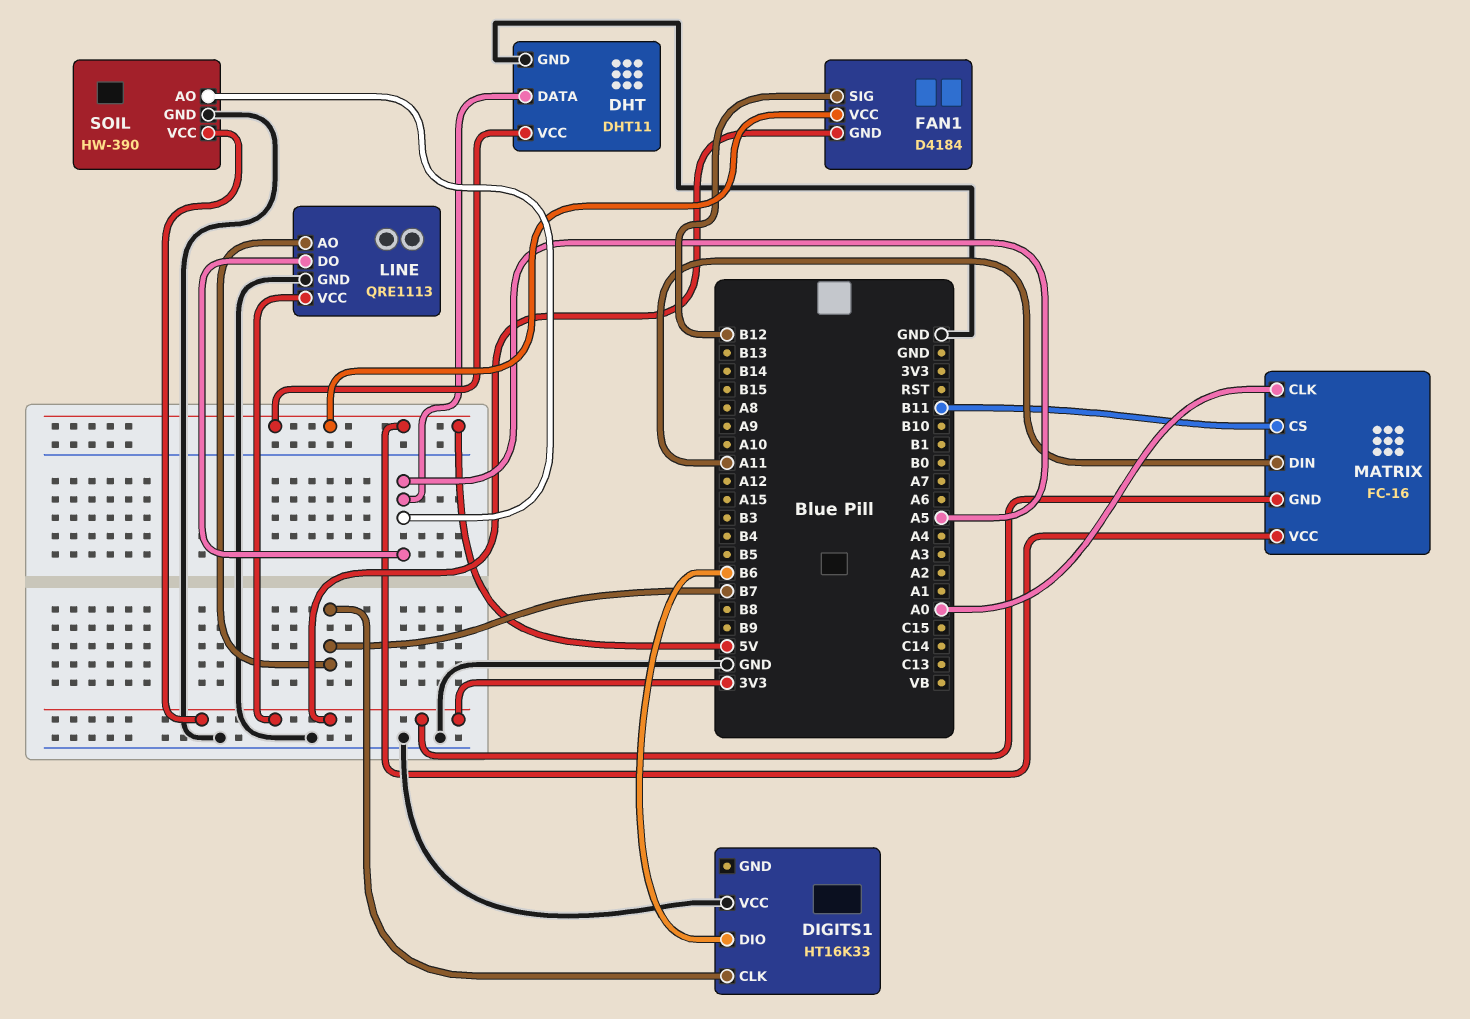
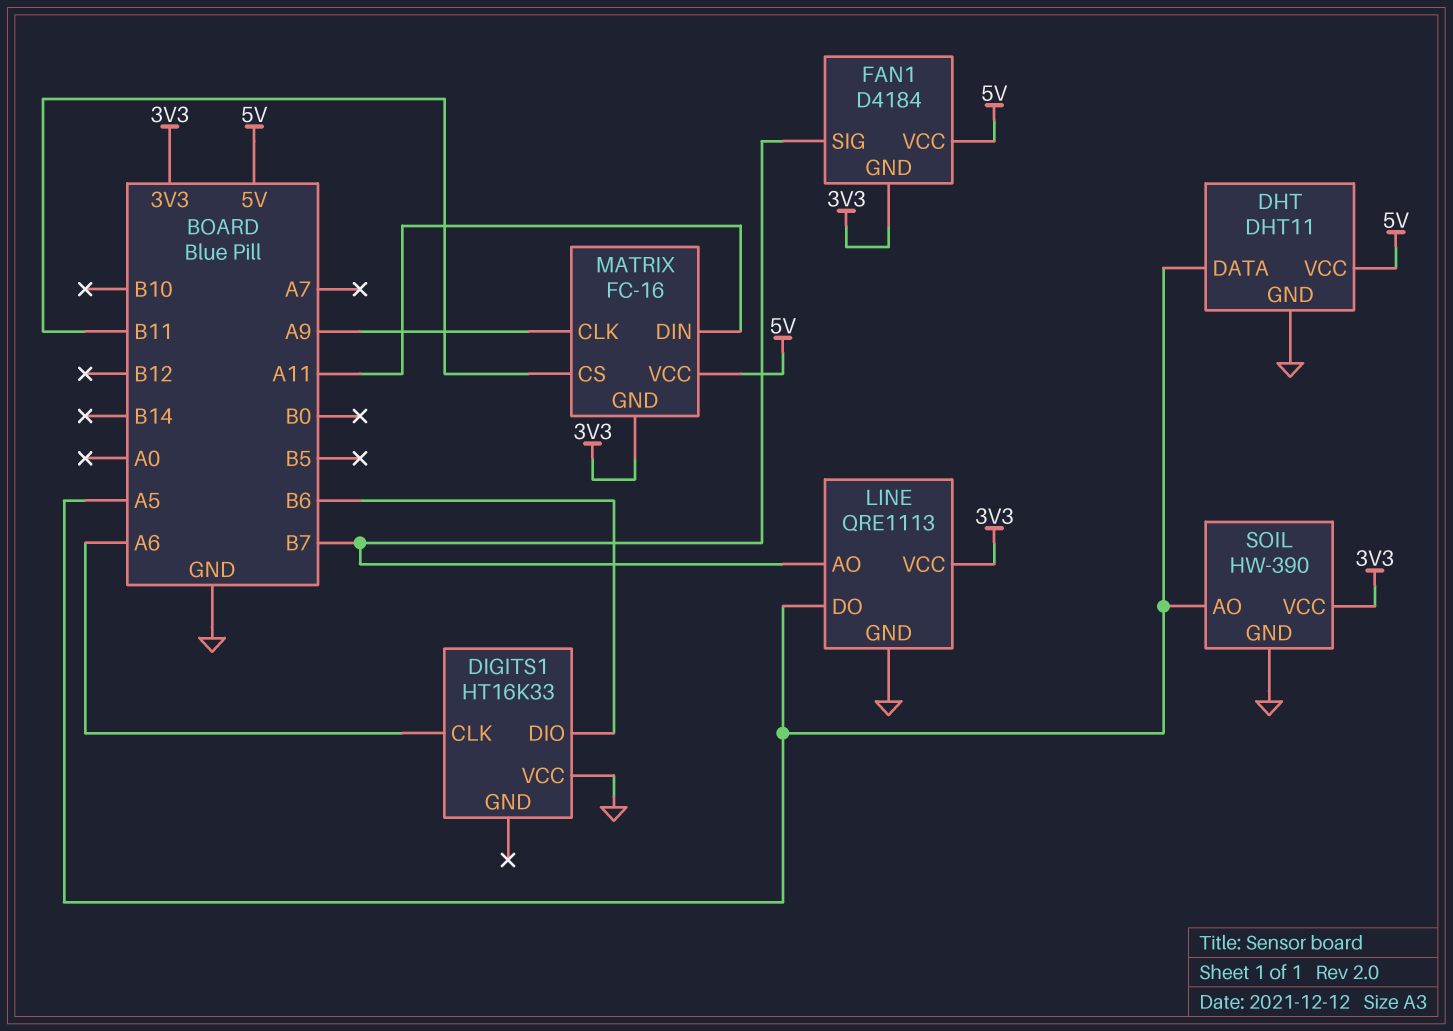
DIGITS1 pin CLK: B7 -> A6
FAN1 pin SIG: B12 -> B7
MATRIX pin CLK: A0 -> A9

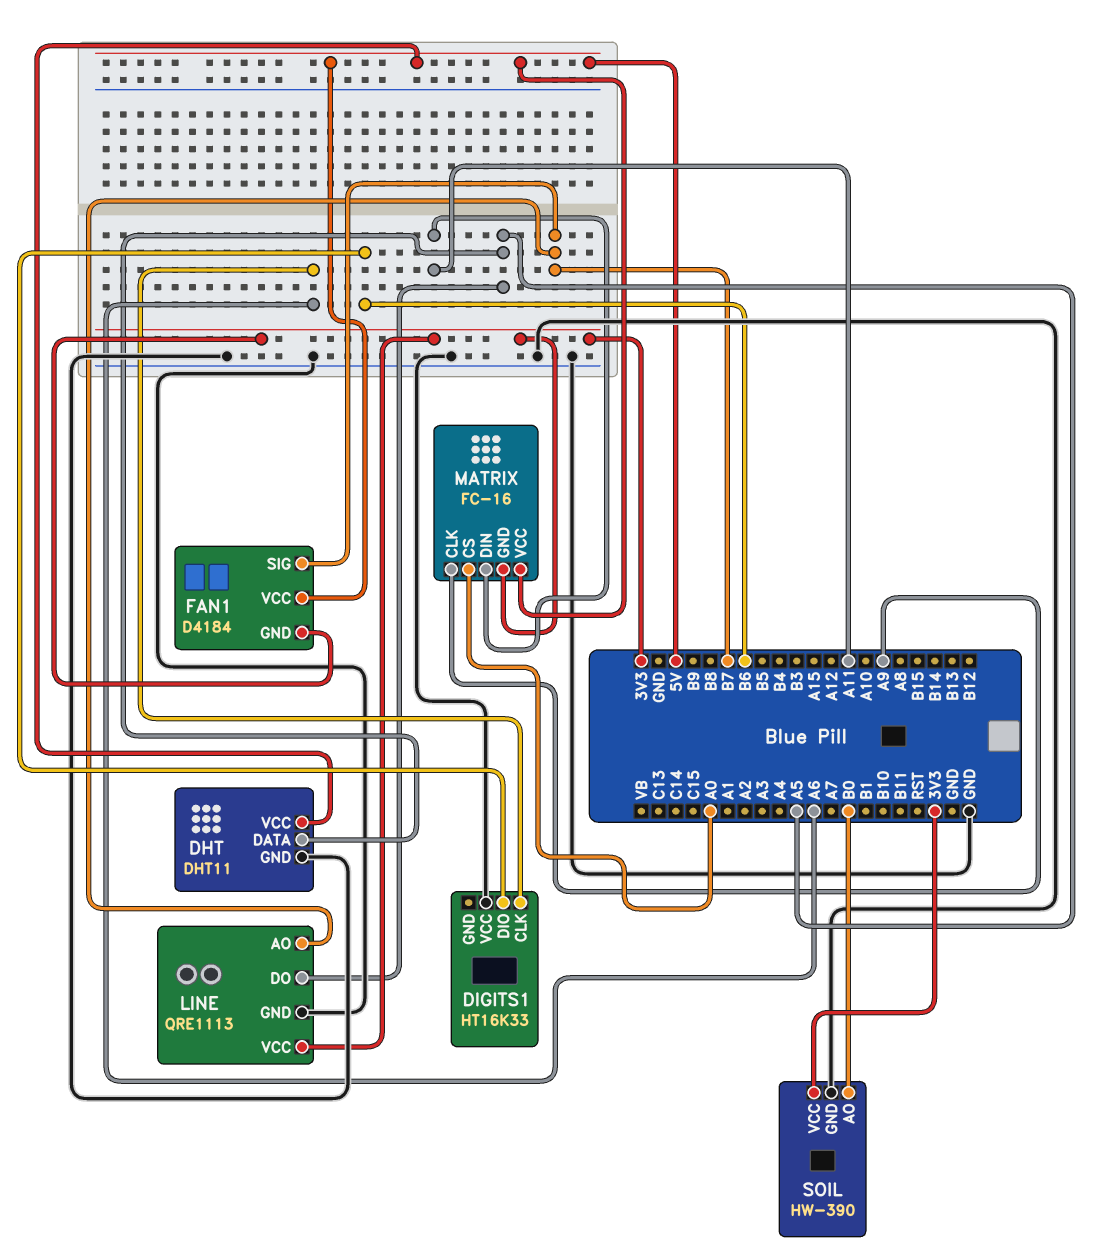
MATRIX pin CS: B11 -> A0
SOIL pin AO: A5 -> B0

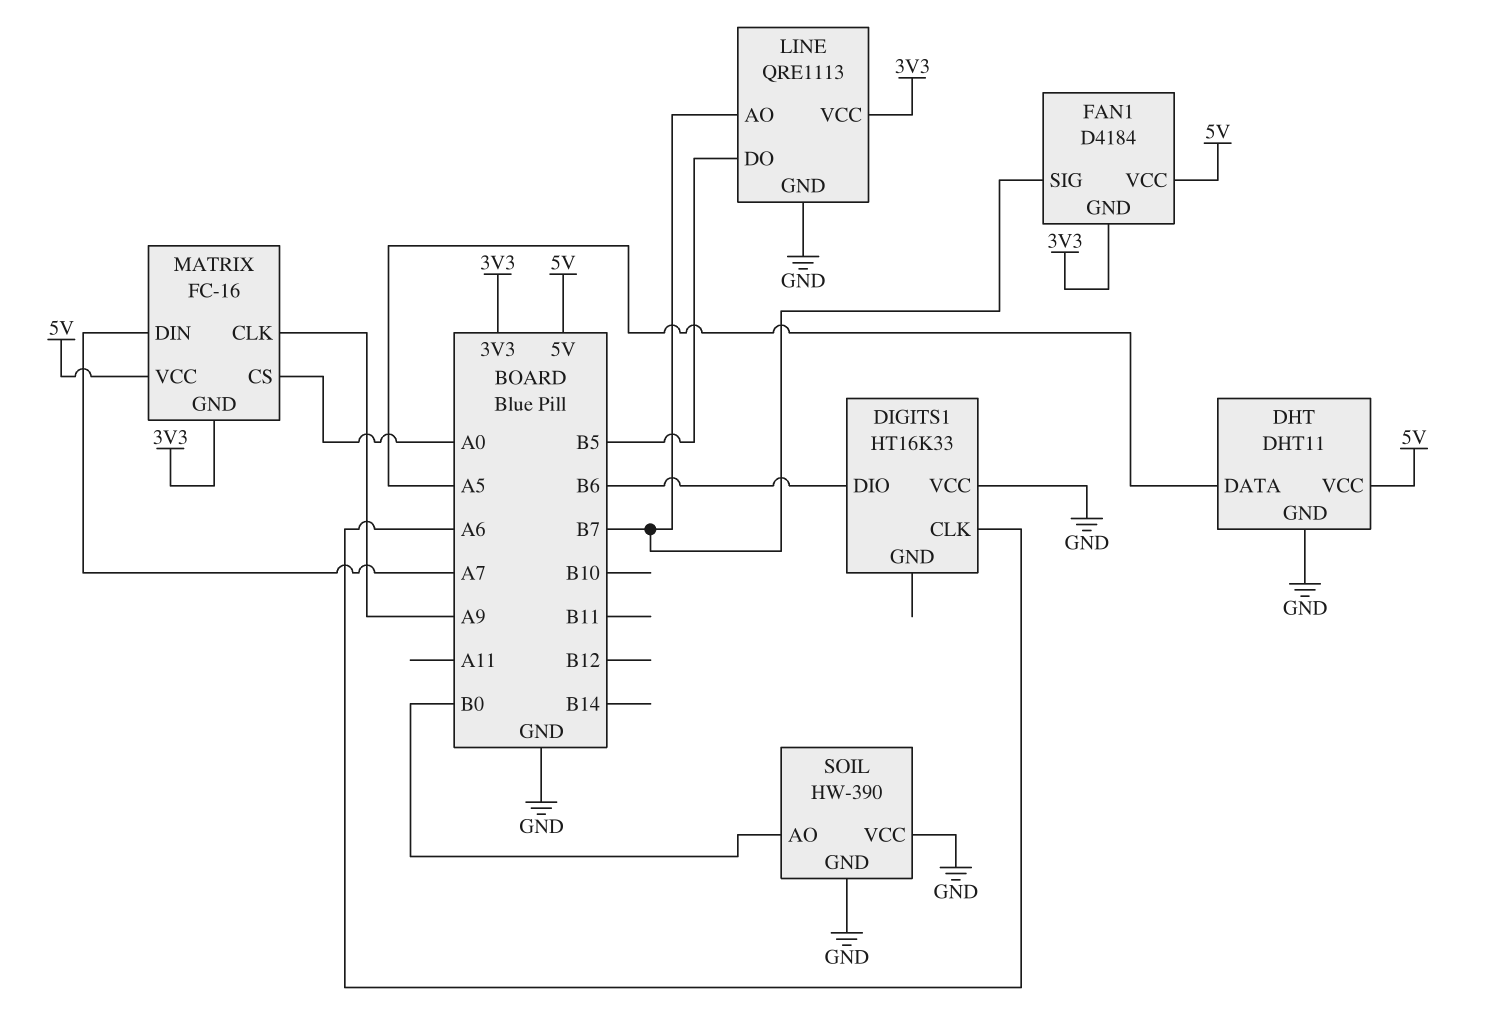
LINE pin DO: A5 -> B5
MATRIX pin DIN: A11 -> A7
SOIL pin VCC: 3V3 -> GND

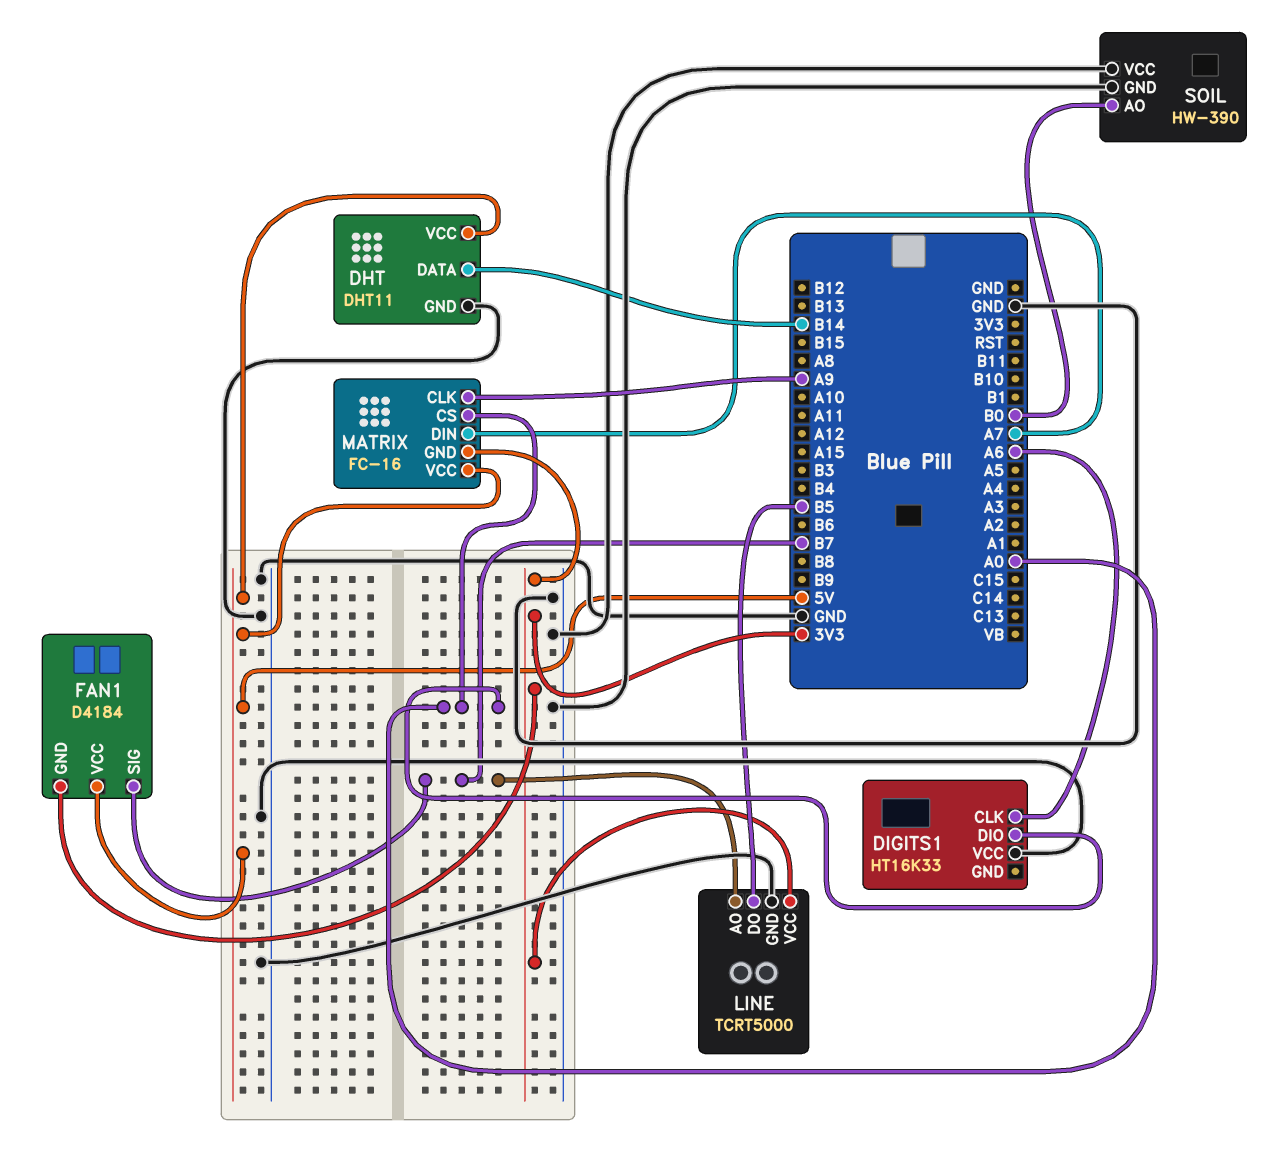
DHT pin DATA: A5 -> B14
DIGITS1 pin DIO: B6 -> A0
LINE: QRE1113 -> TCRT5000

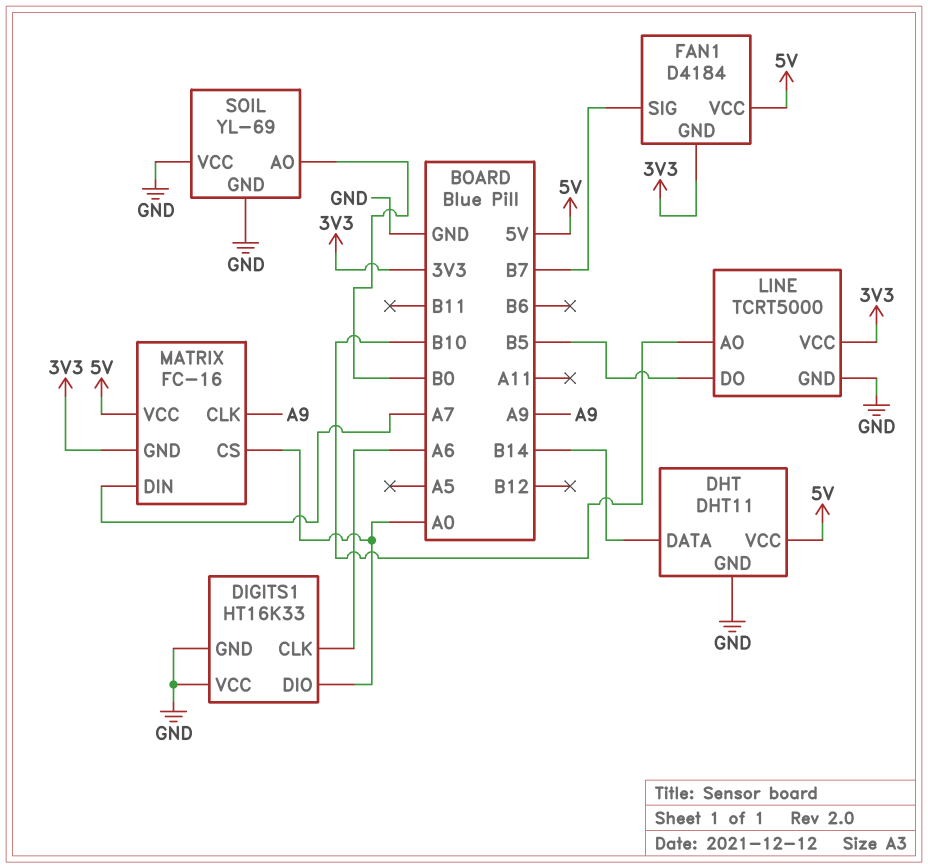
DIGITS1 pin GND: none -> GND
LINE pin AO: B7 -> B10
SOIL: HW-390 -> YL-69

